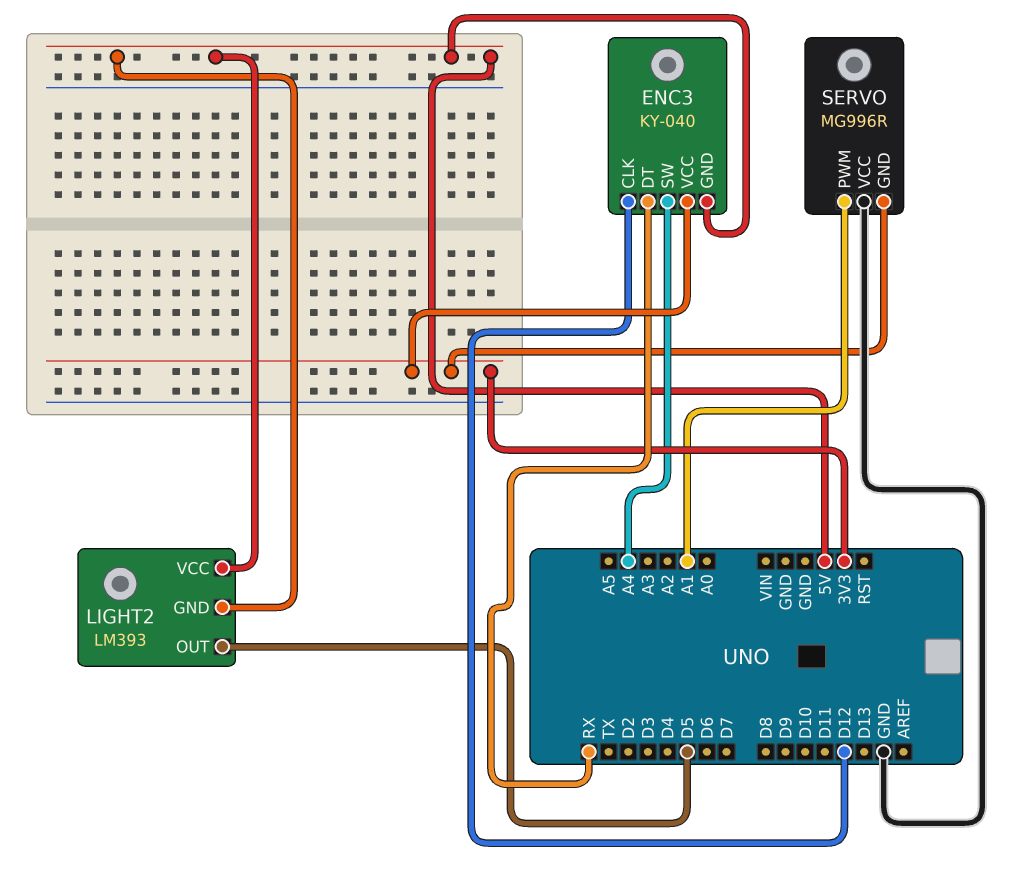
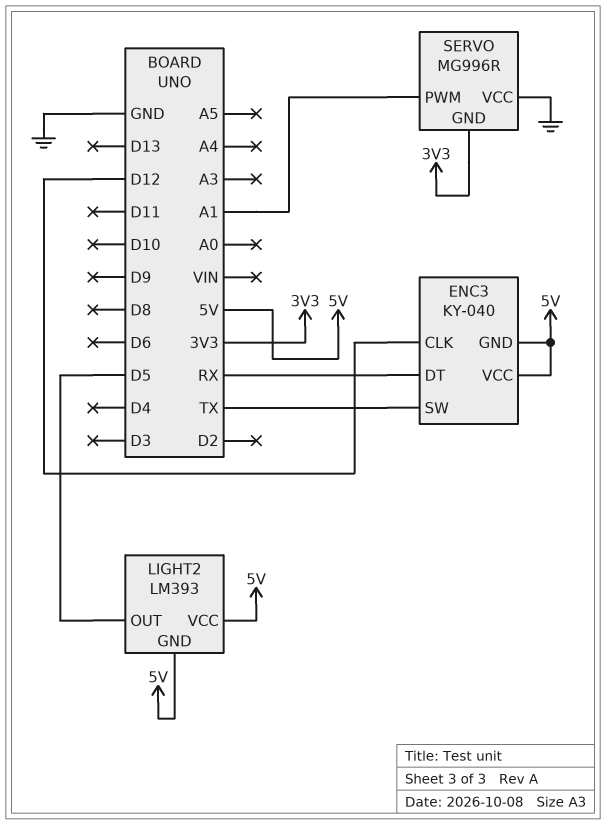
ENC3 pin SW: A4 -> TX
ENC3 pin VCC: 3V3 -> 5V

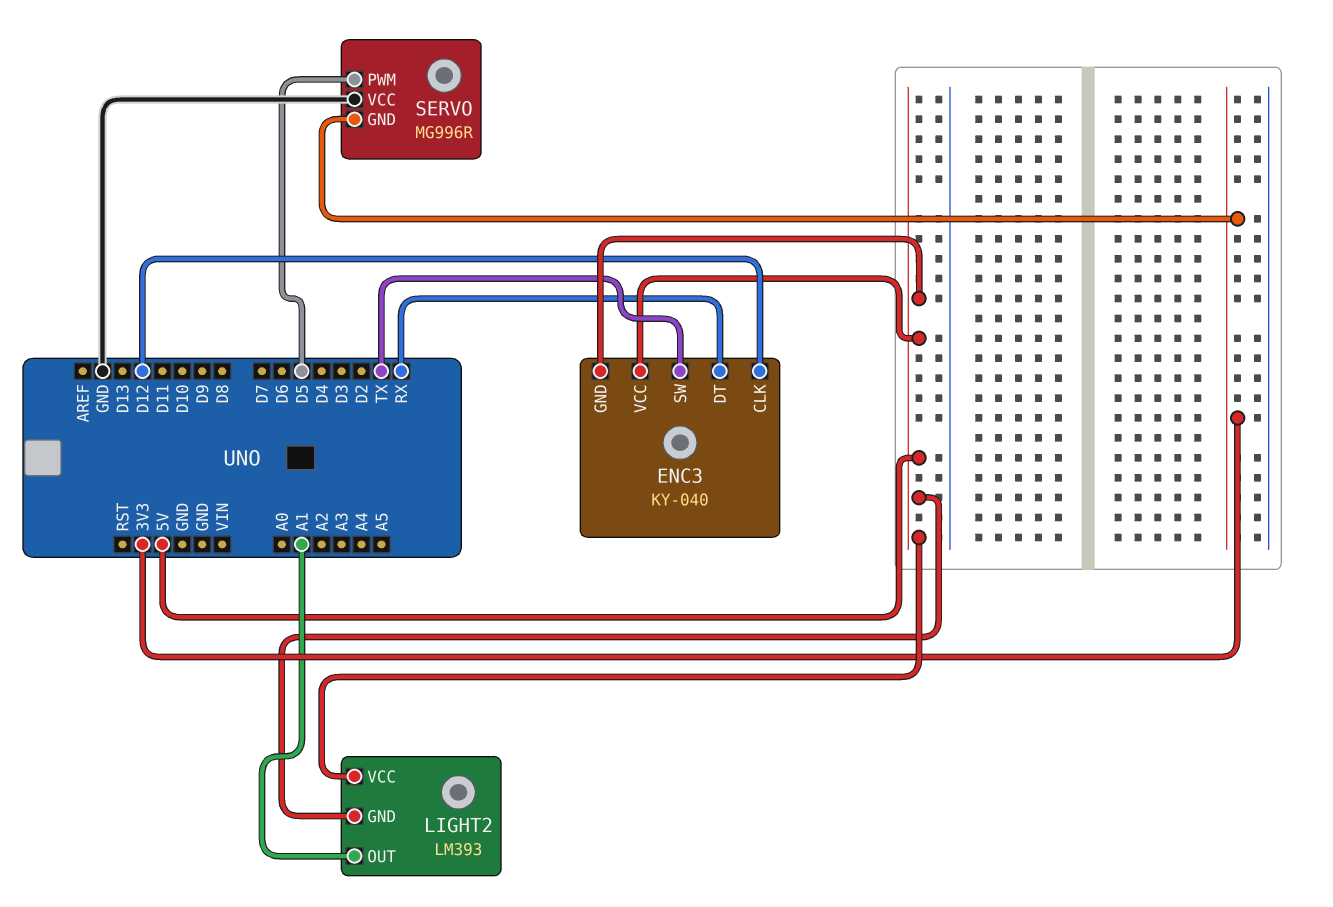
LIGHT2 pin OUT: D5 -> A1
SERVO pin PWM: A1 -> D5

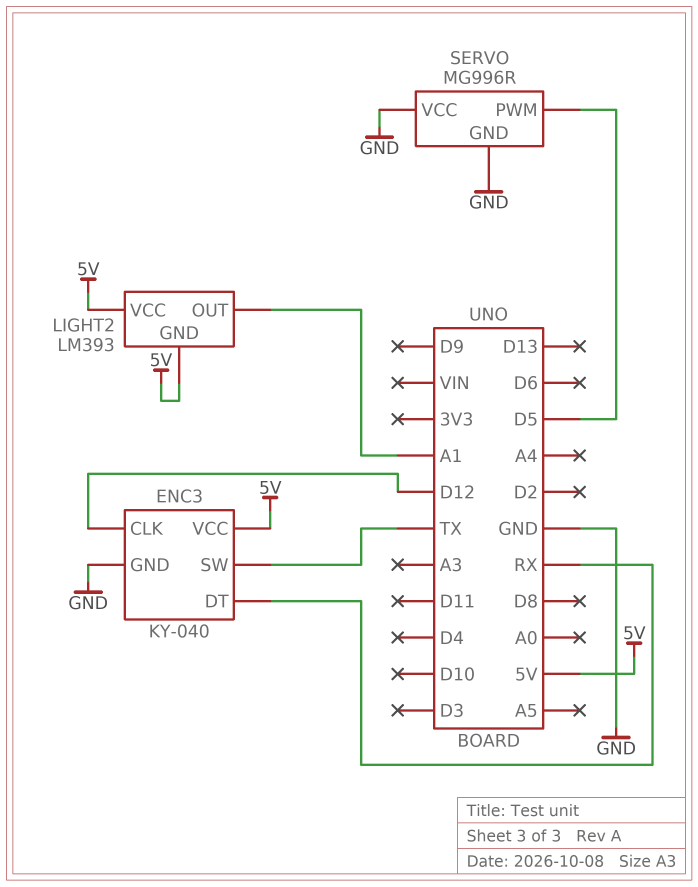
ENC3 pin GND: 5V -> GND
SERVO pin GND: 3V3 -> GND

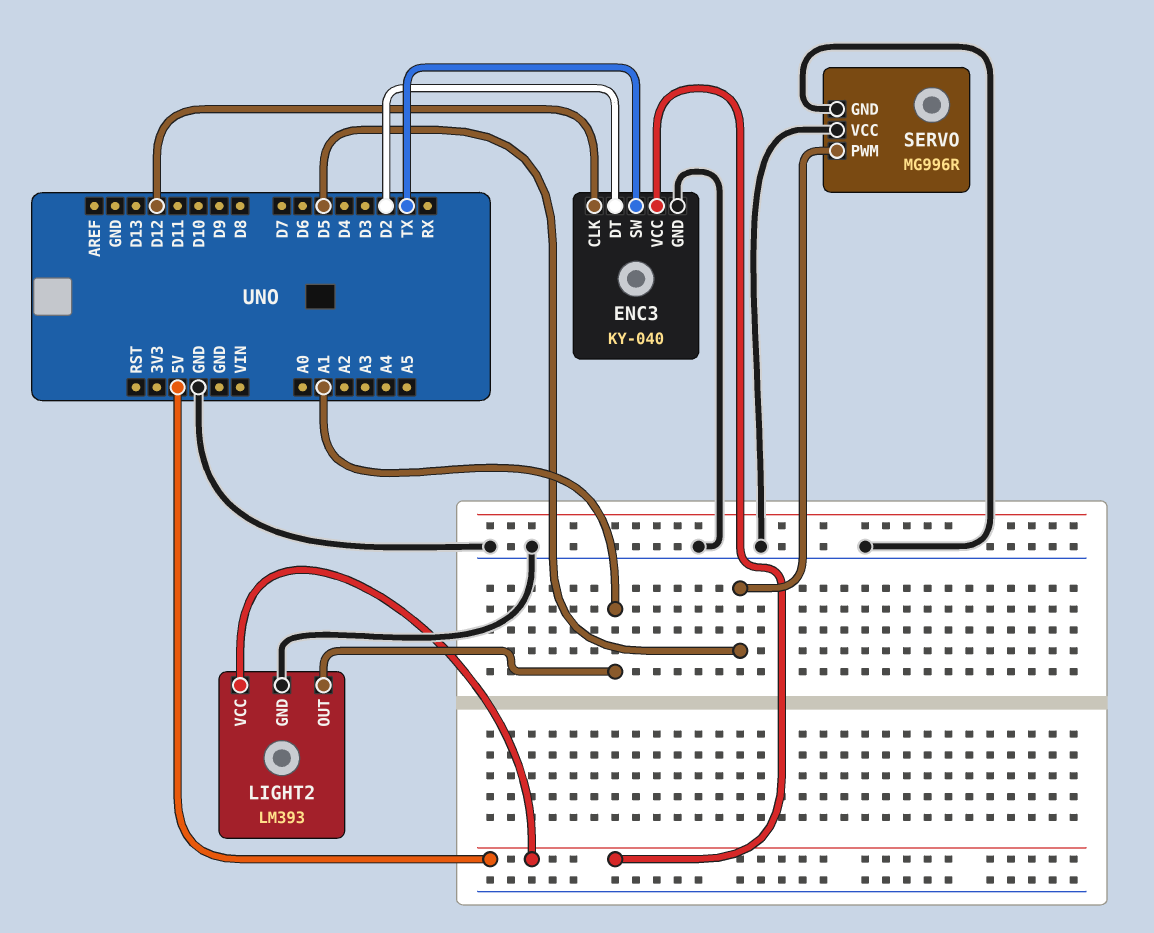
ENC3 pin DT: RX -> D2
LIGHT2 pin GND: 5V -> GND

